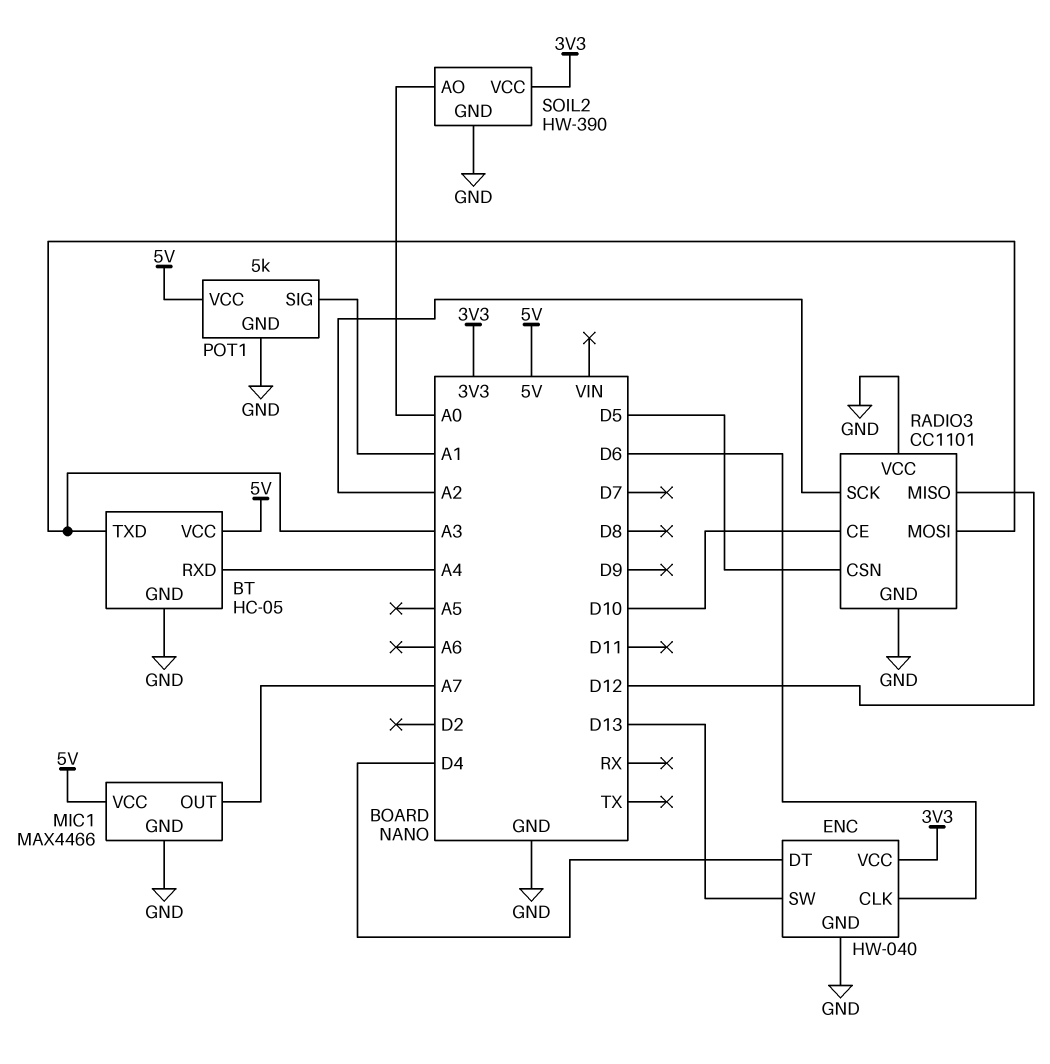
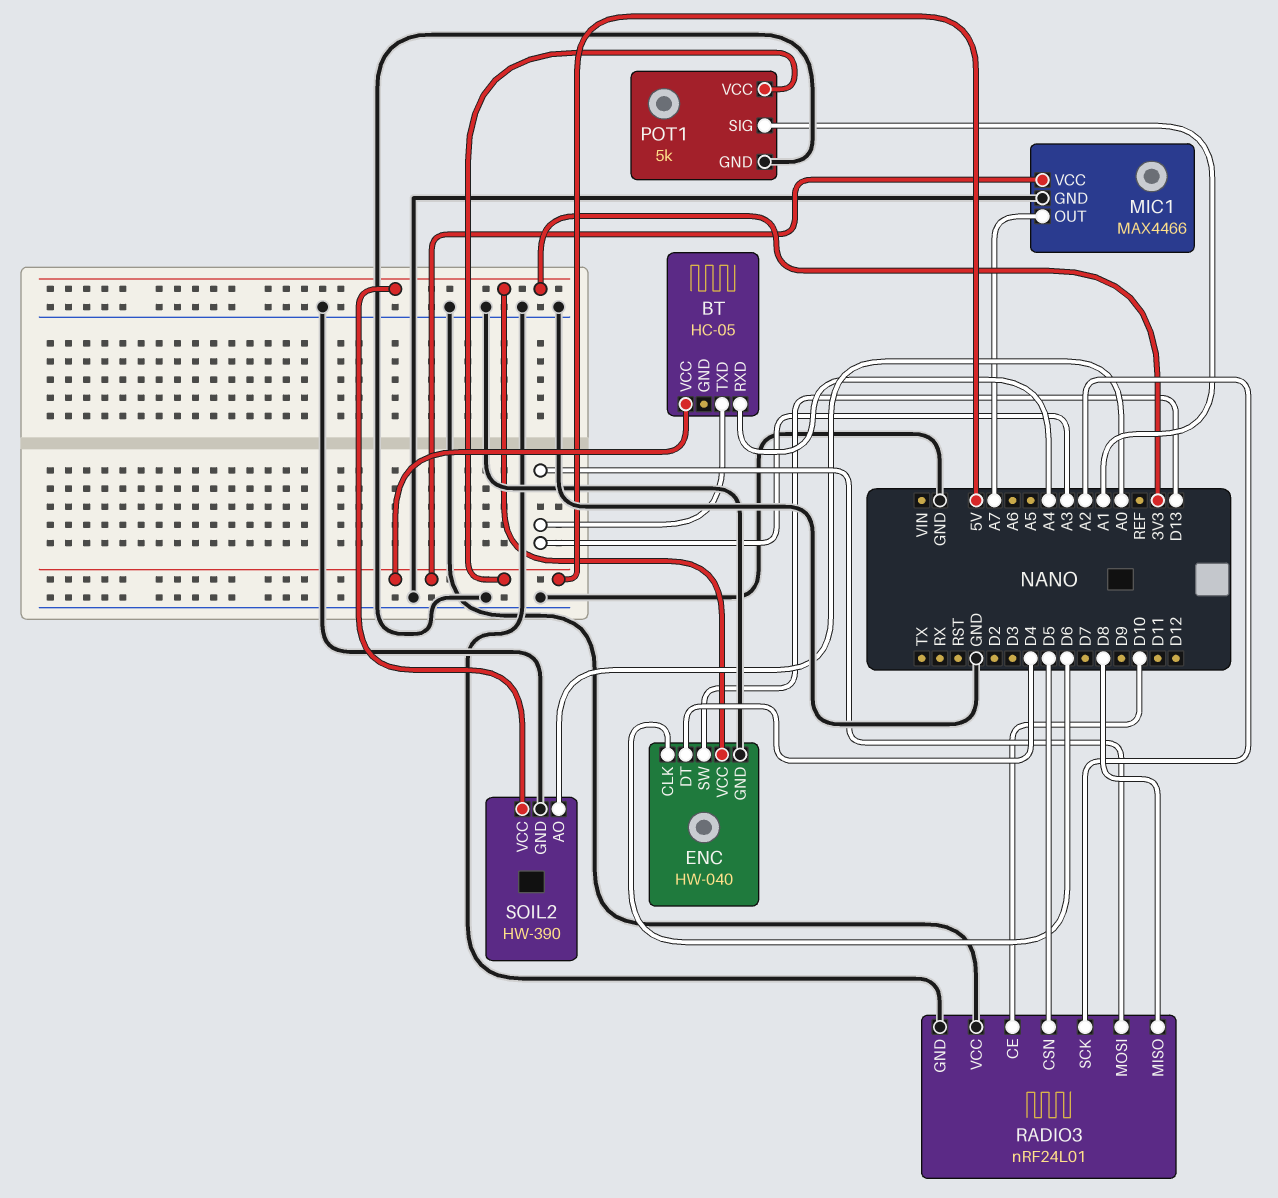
BT pin GND: GND -> none
RADIO3: CC1101 -> nRF24L01
RADIO3 pin MISO: D12 -> D8

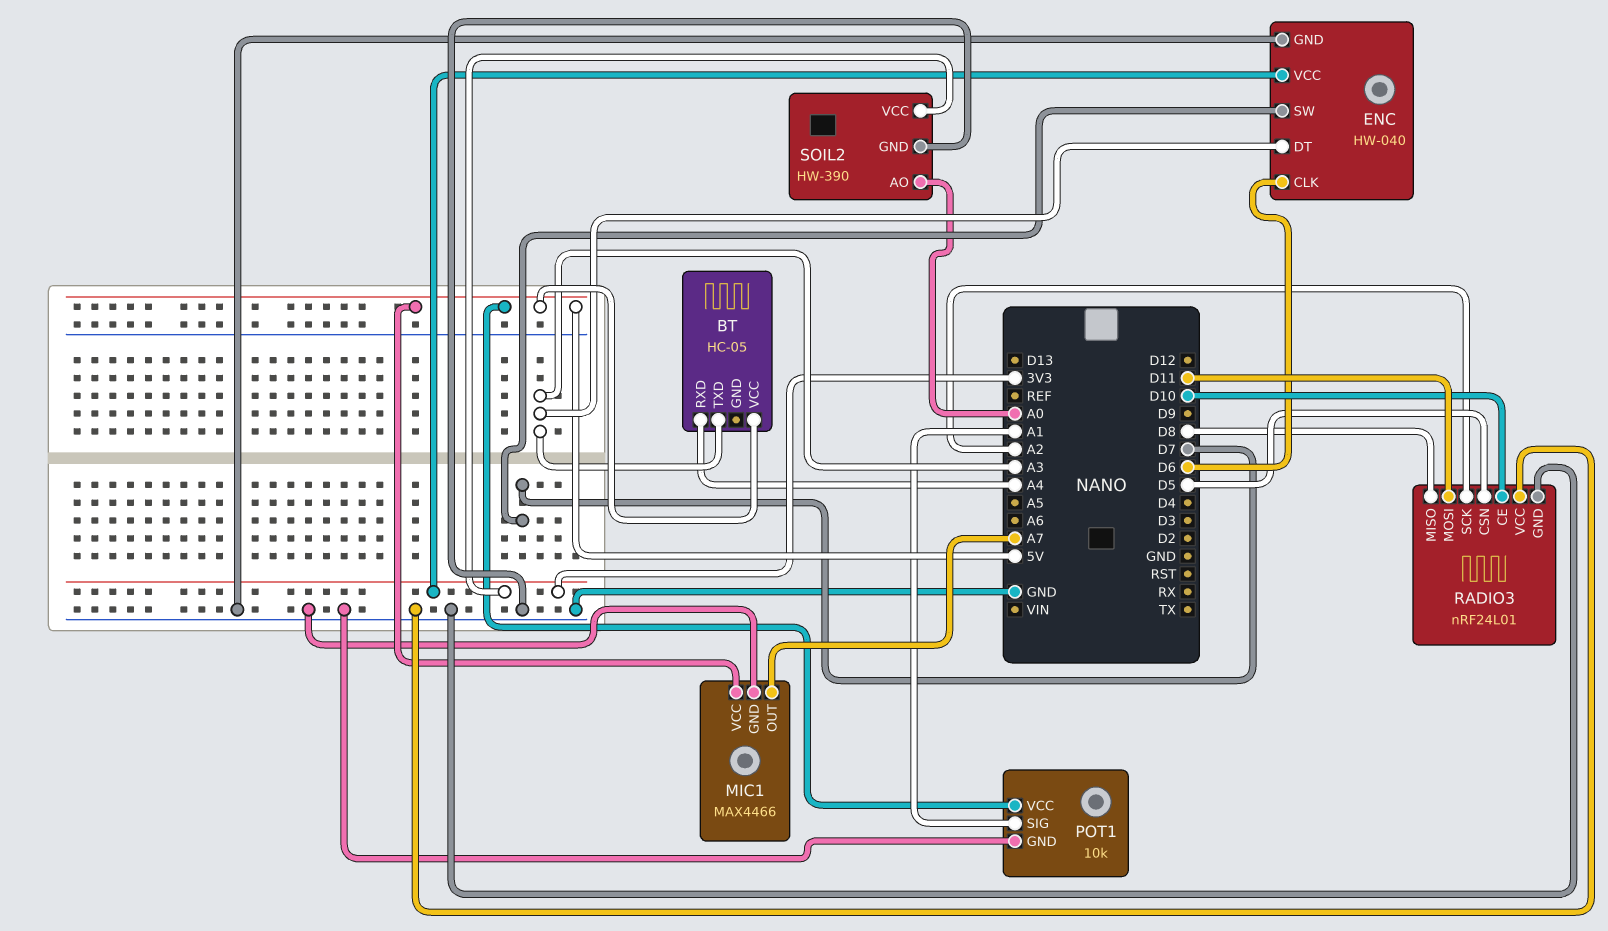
ENC pin DT: D4 -> A3
ENC pin SW: D13 -> D7
POT1: 5k -> 10k
RADIO3 pin MOSI: A3 -> D11

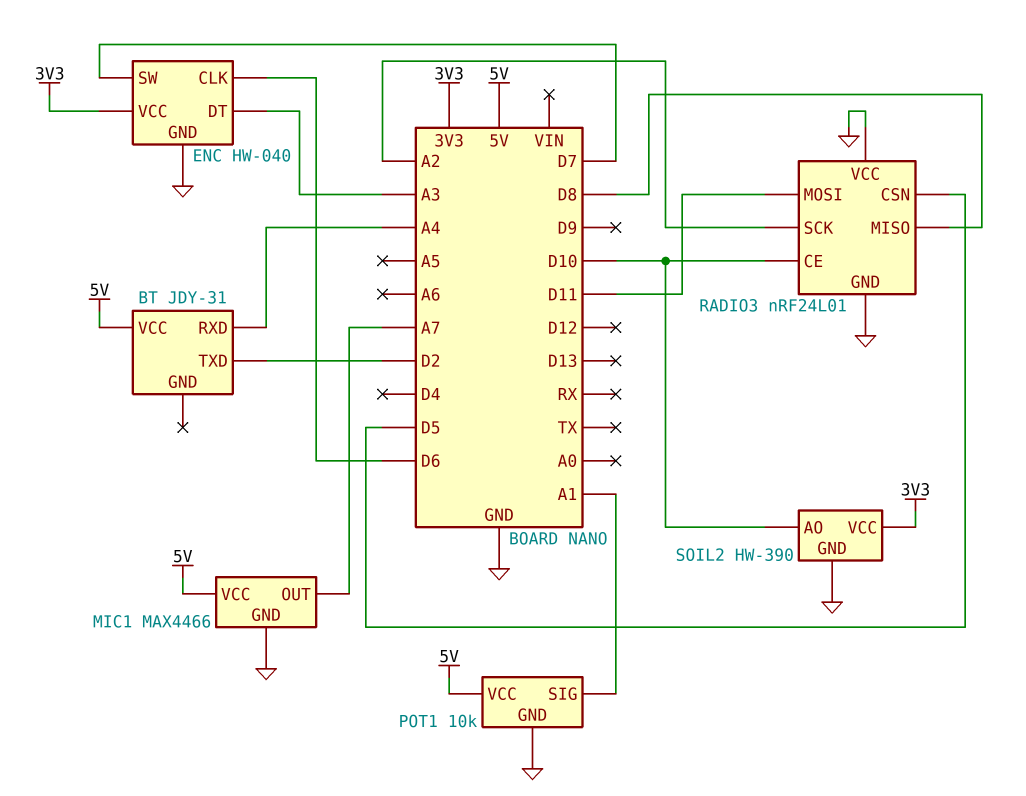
BT: HC-05 -> JDY-31
BT pin TXD: A3 -> D2
SOIL2 pin AO: A0 -> D10

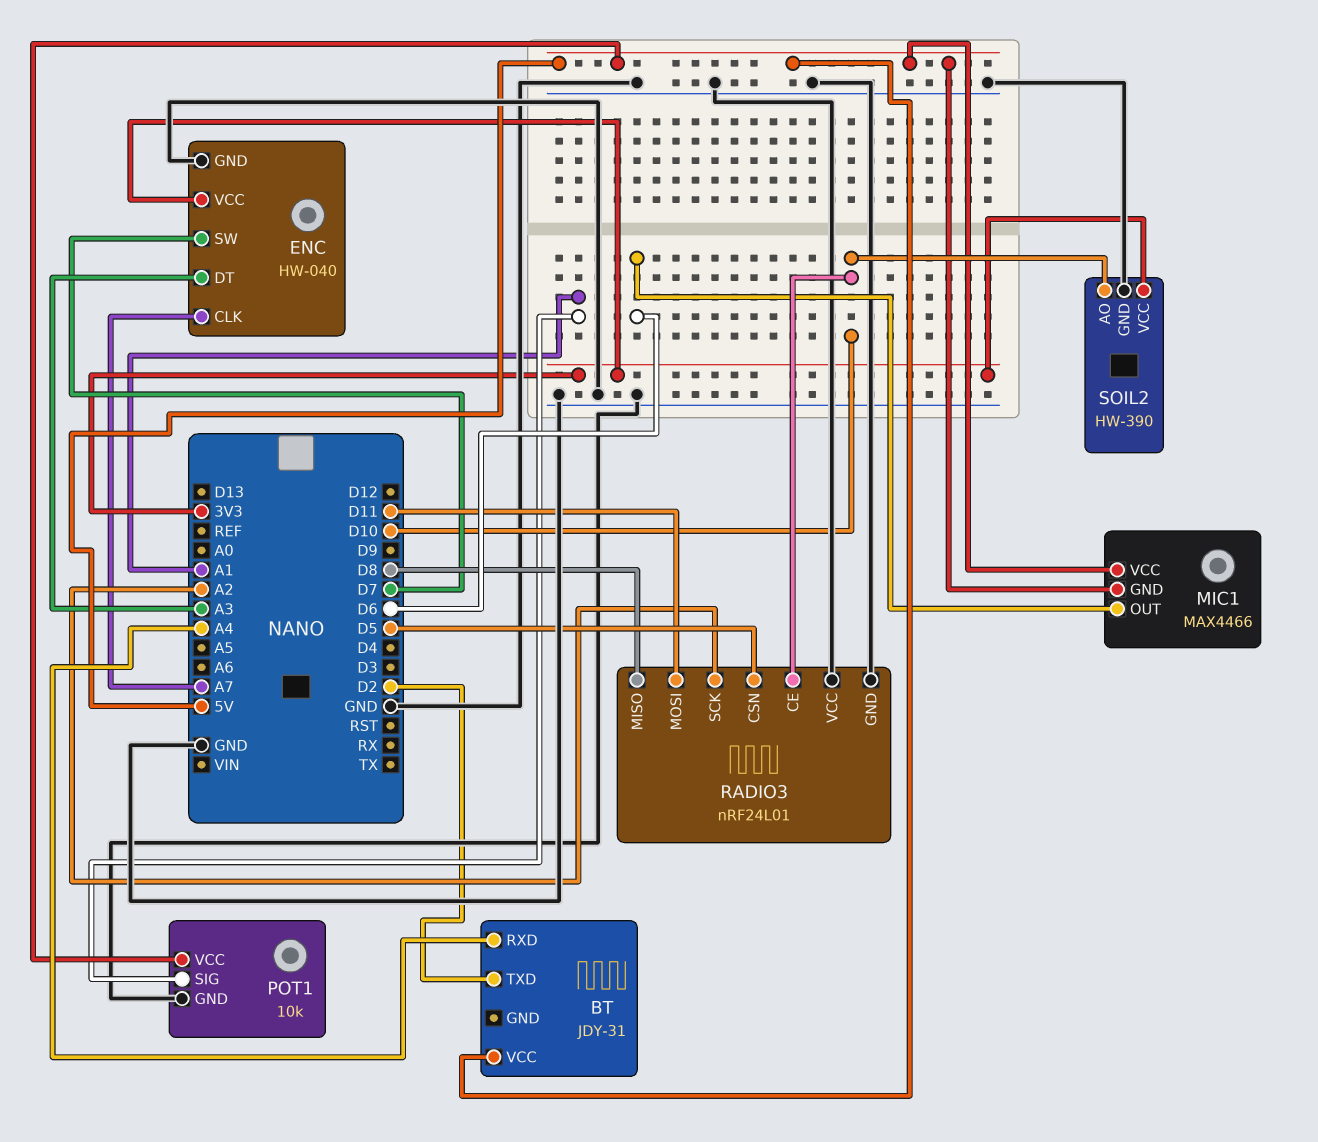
ENC pin CLK: D6 -> A7
MIC1 pin GND: GND -> 5V
MIC1 pin OUT: A7 -> D6

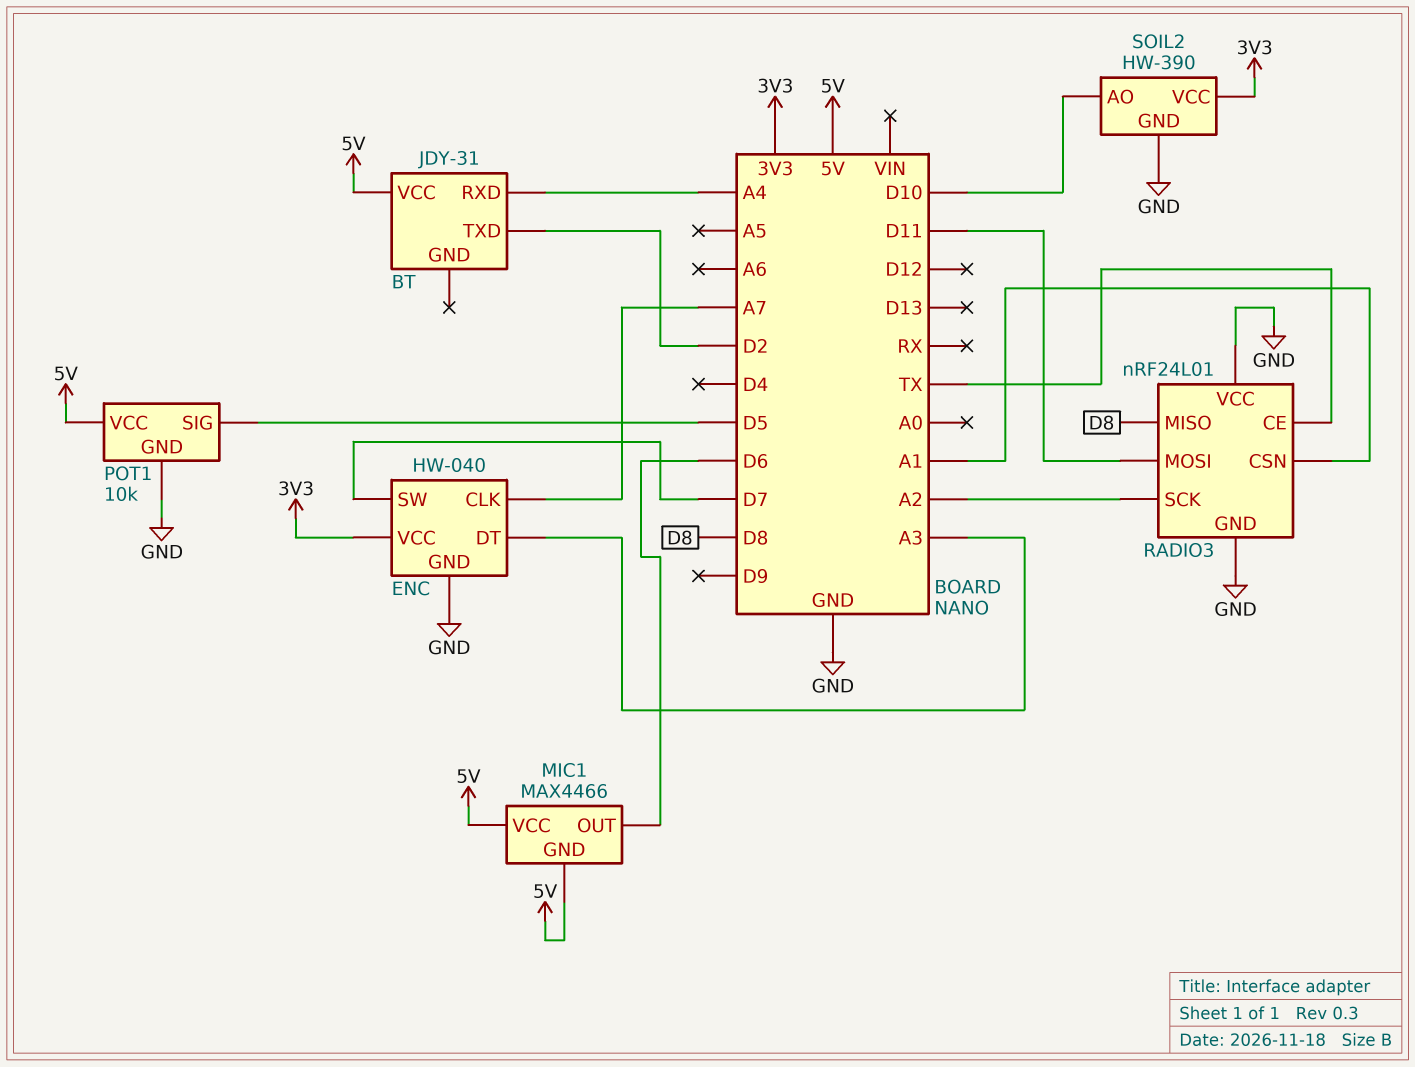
POT1 pin SIG: A1 -> D5
RADIO3 pin CE: D10 -> TX
RADIO3 pin CSN: D5 -> A1

